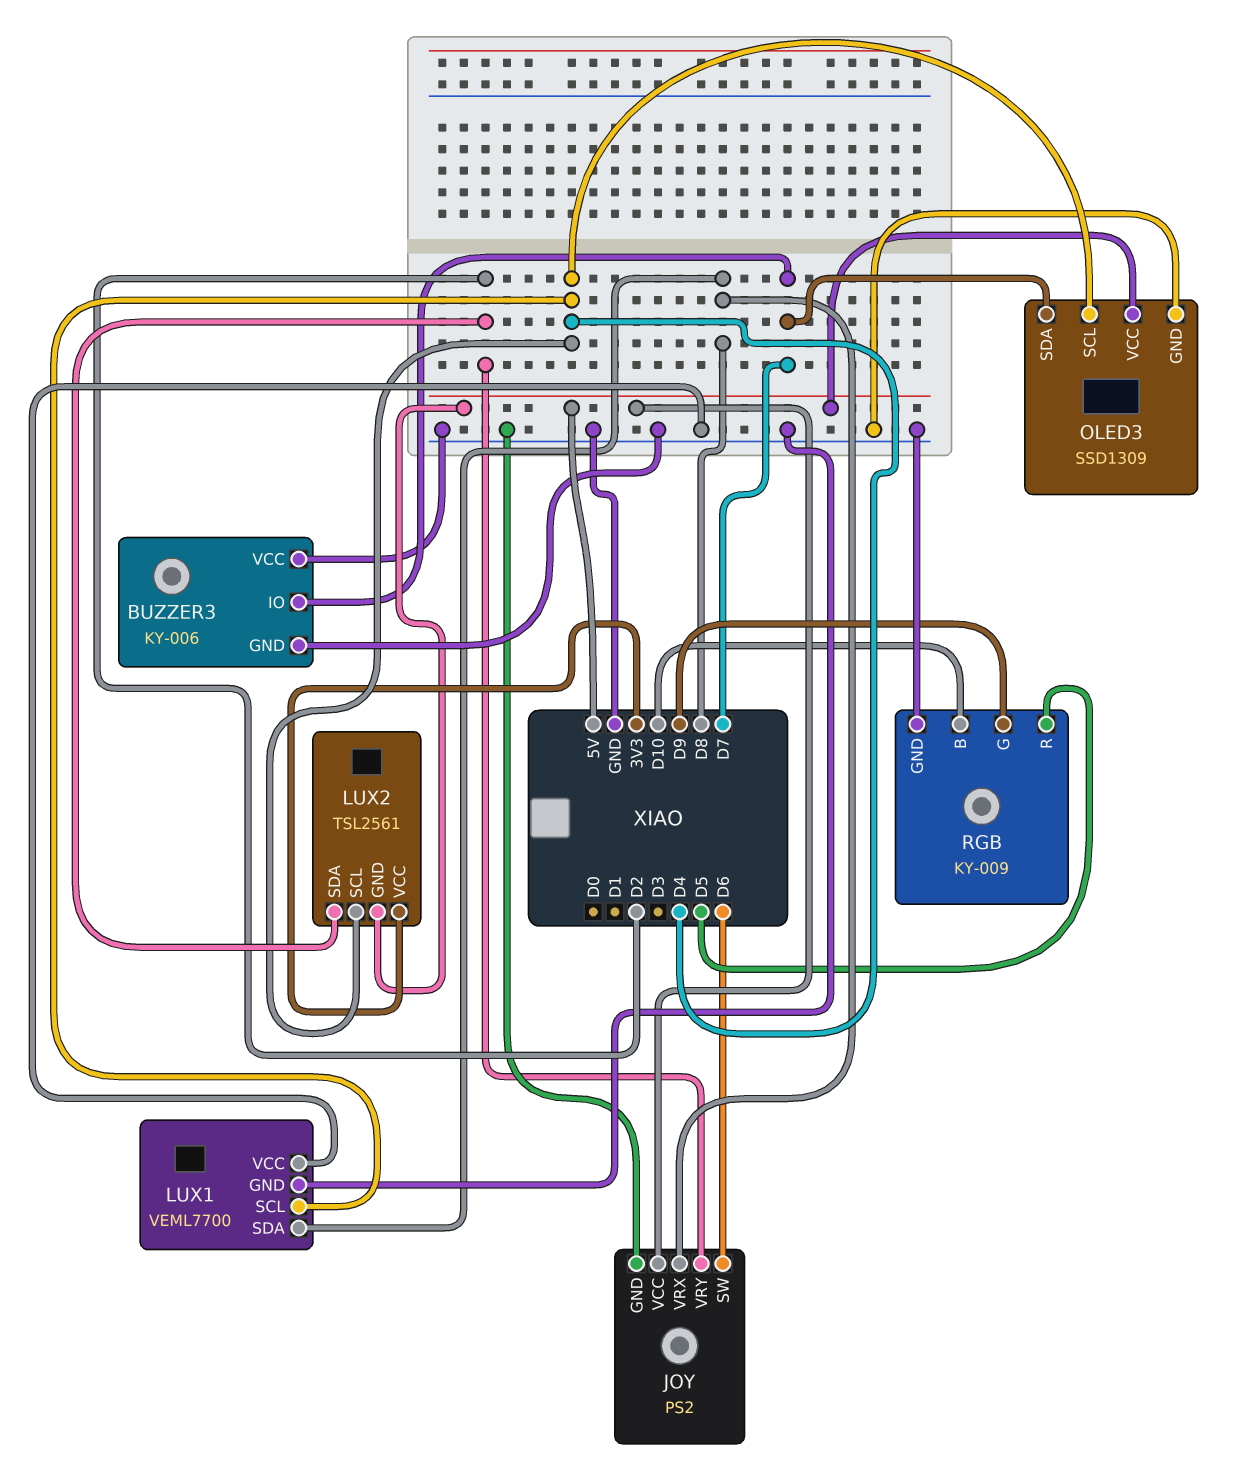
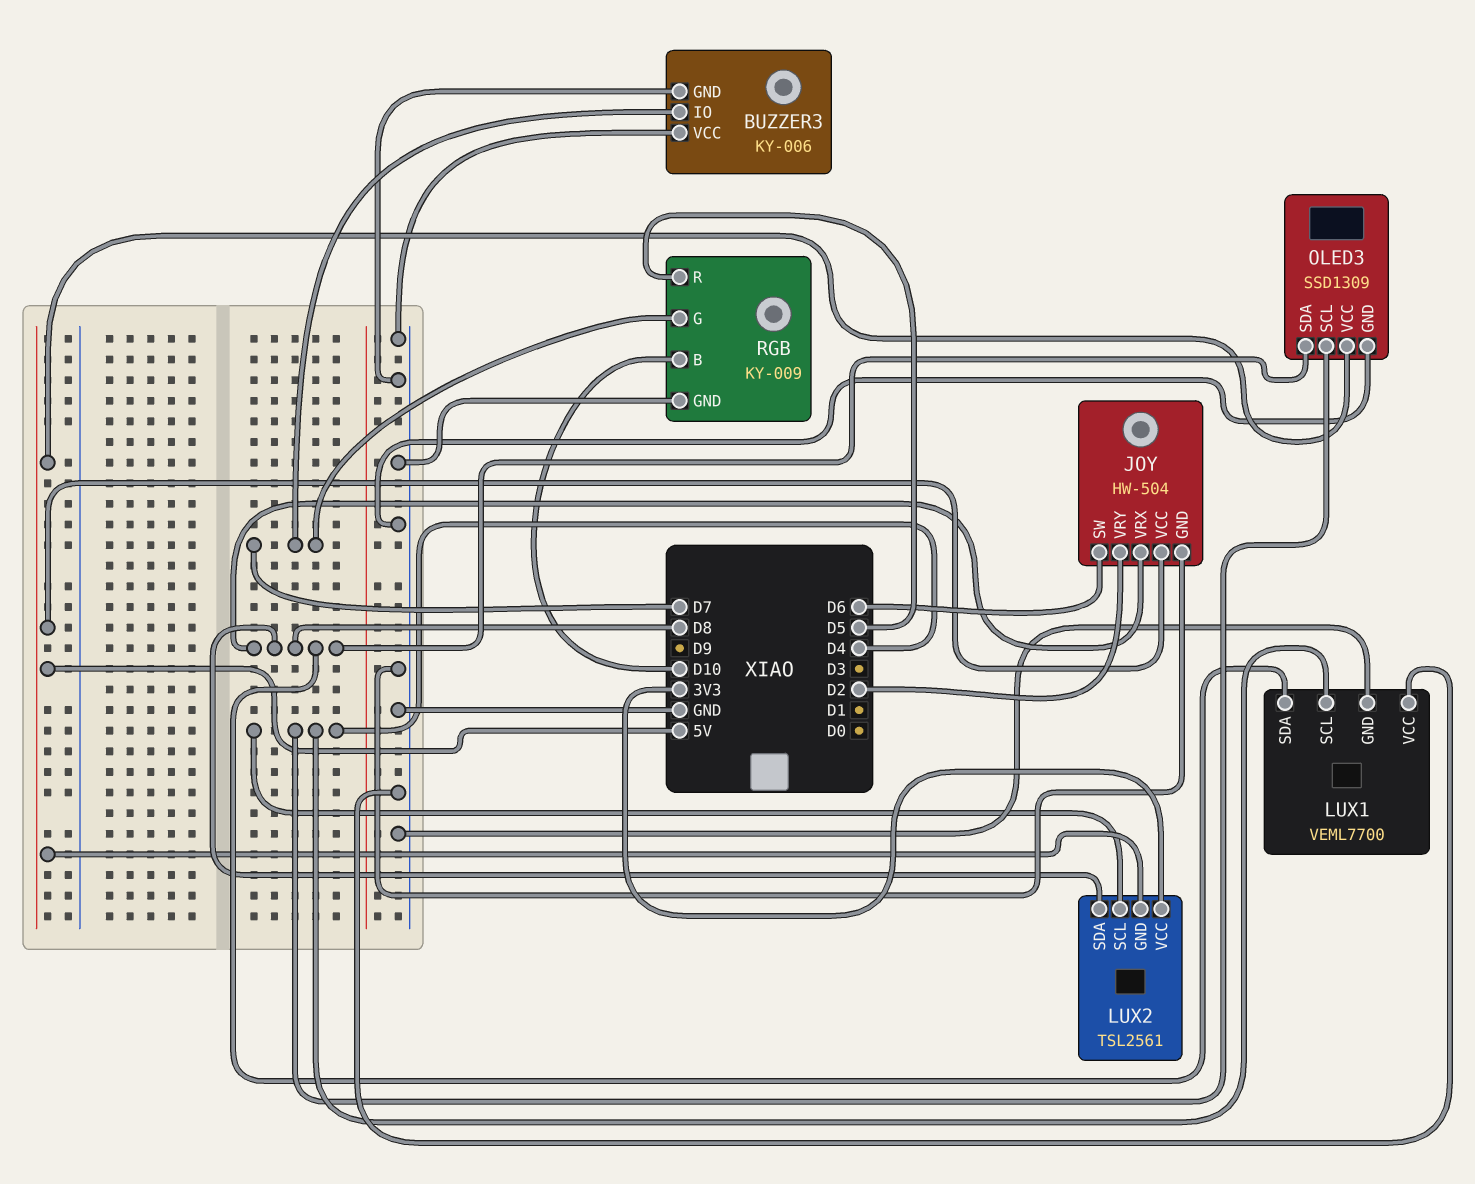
JOY: PS2 -> HW-504
LUX2 pin SDA: D2 -> D8
OLED3 pin SDA: D7 -> D8
RGB pin G: D9 -> D7

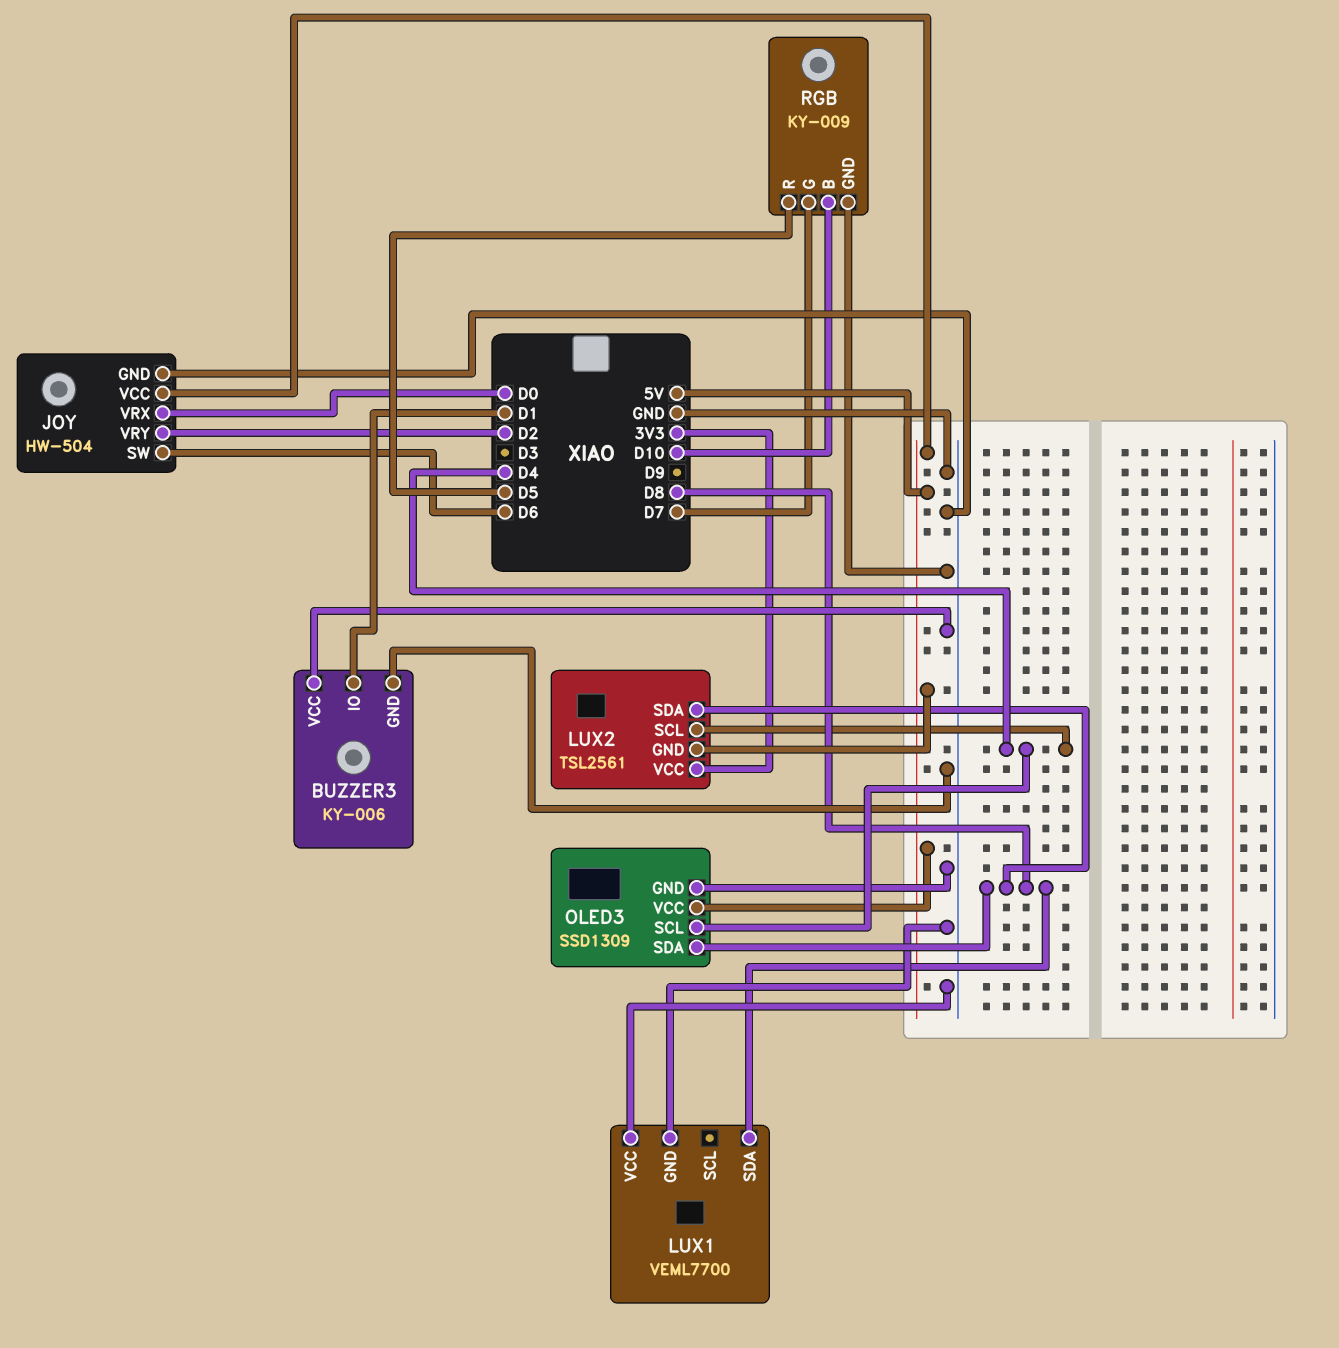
BUZZER3 pin IO: D7 -> D1
JOY pin VRX: D8 -> D0
LUX1 pin SCL: D4 -> none

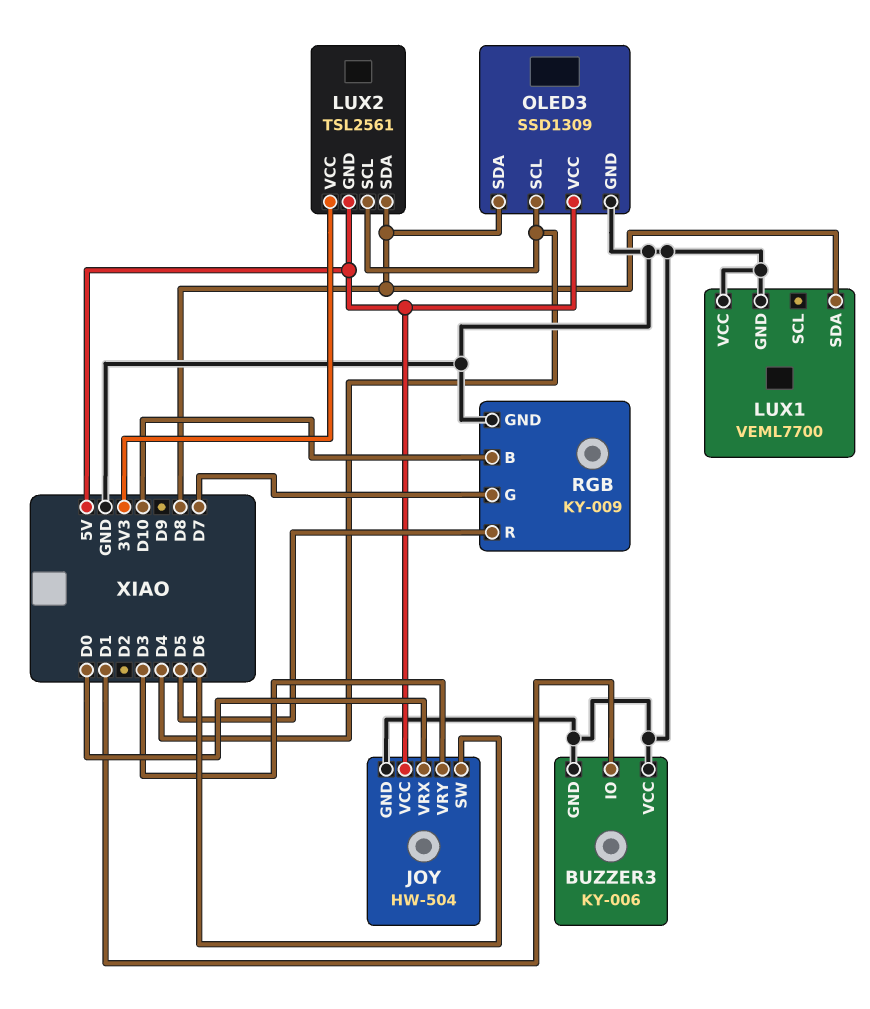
JOY pin VRY: D2 -> D3

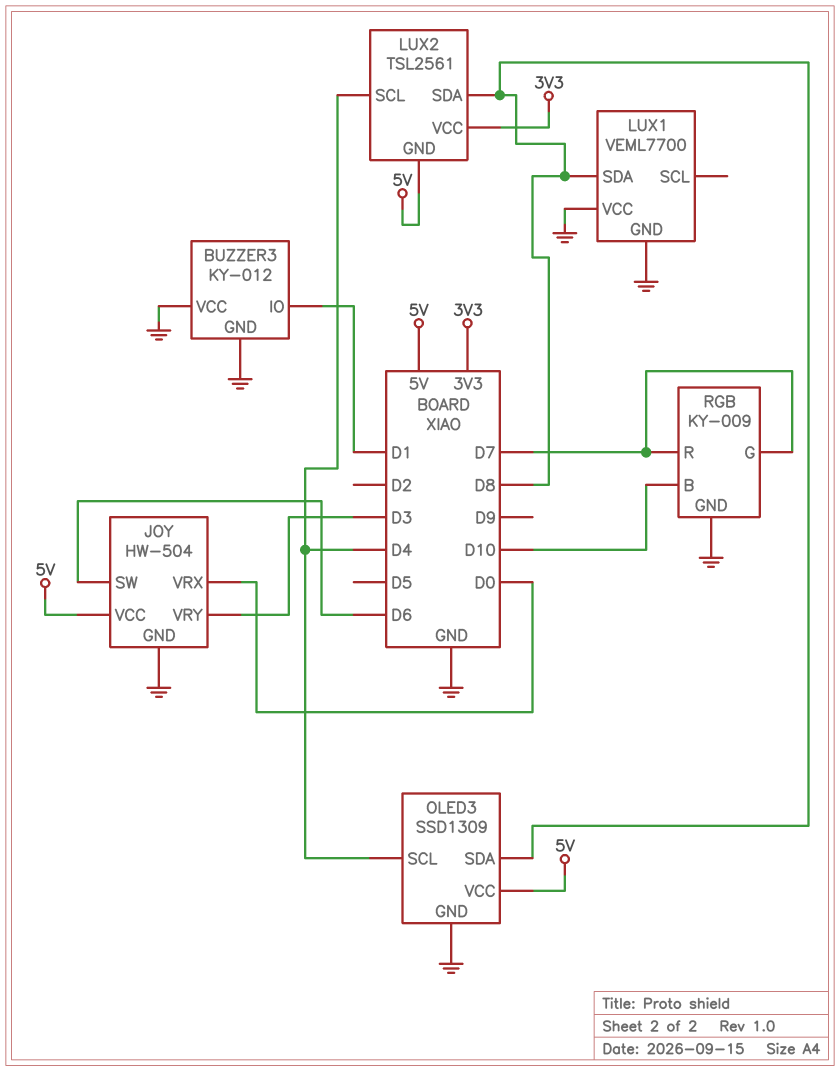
BUZZER3: KY-006 -> KY-012
RGB pin R: D5 -> D7

